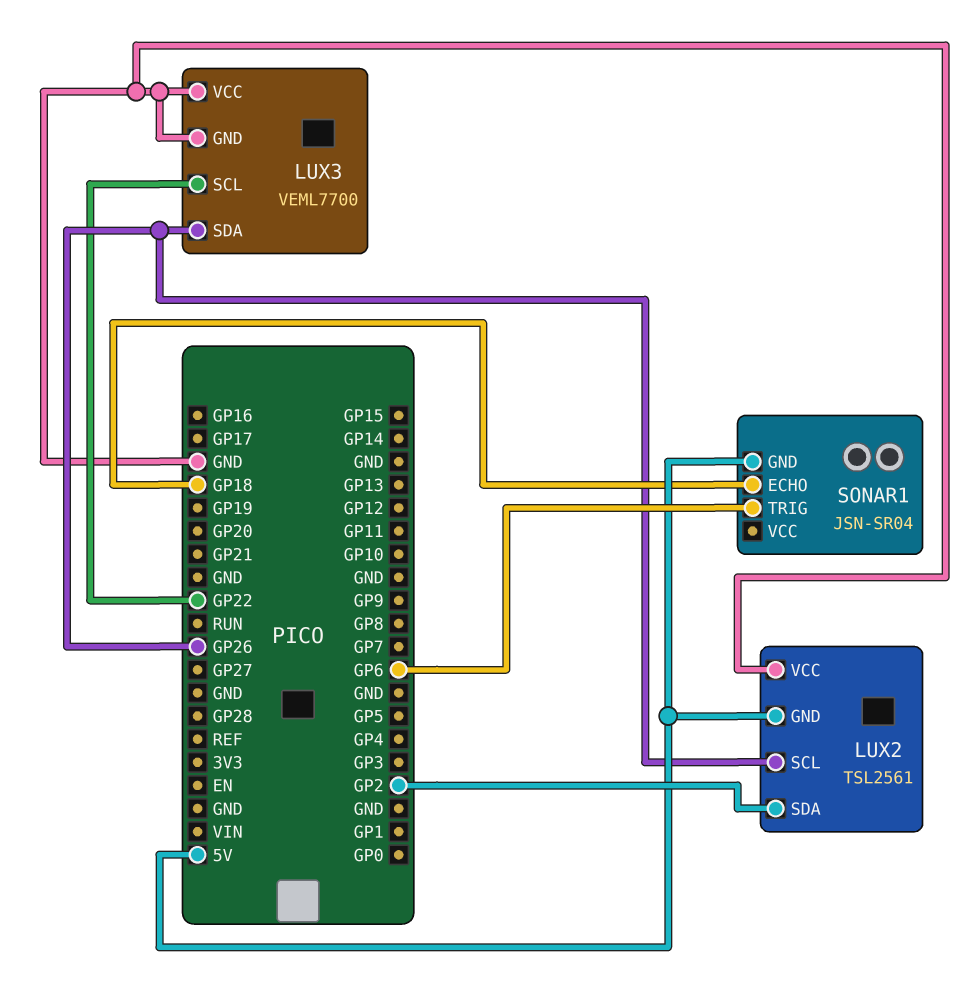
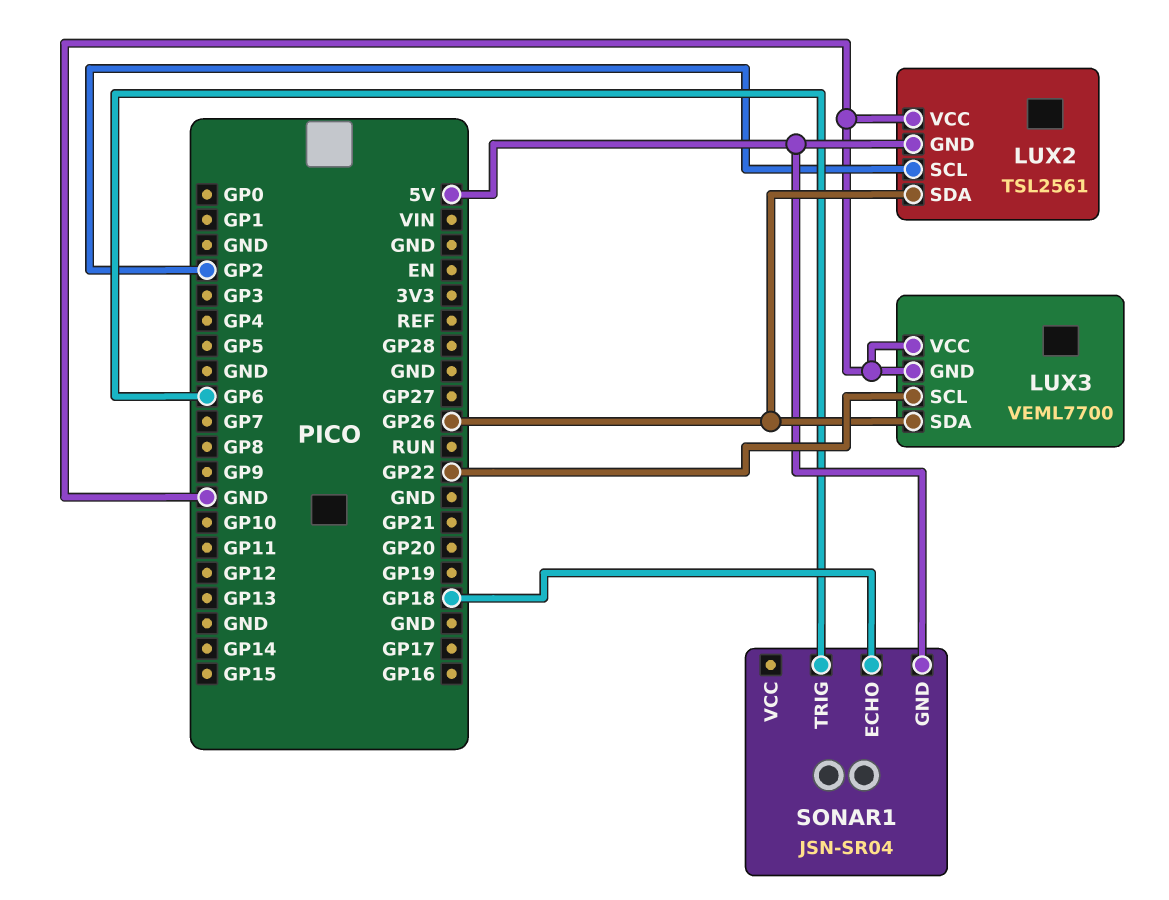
LUX2 pin SCL: GP26 -> GP2
LUX2 pin SDA: GP2 -> GP26

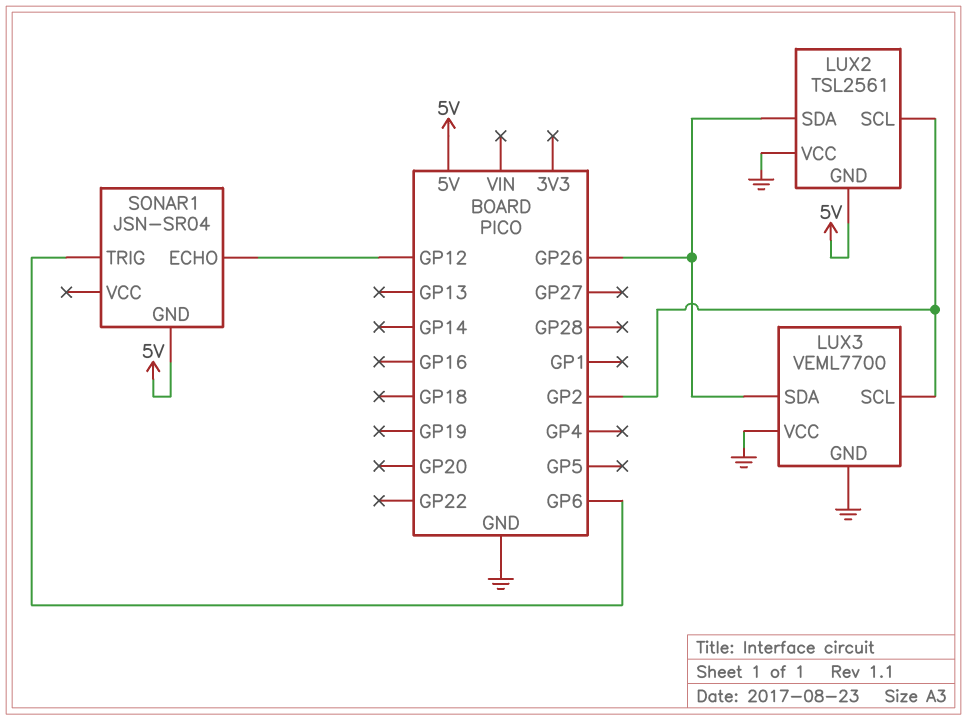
LUX3 pin SCL: GP22 -> GP2
SONAR1 pin ECHO: GP18 -> GP12

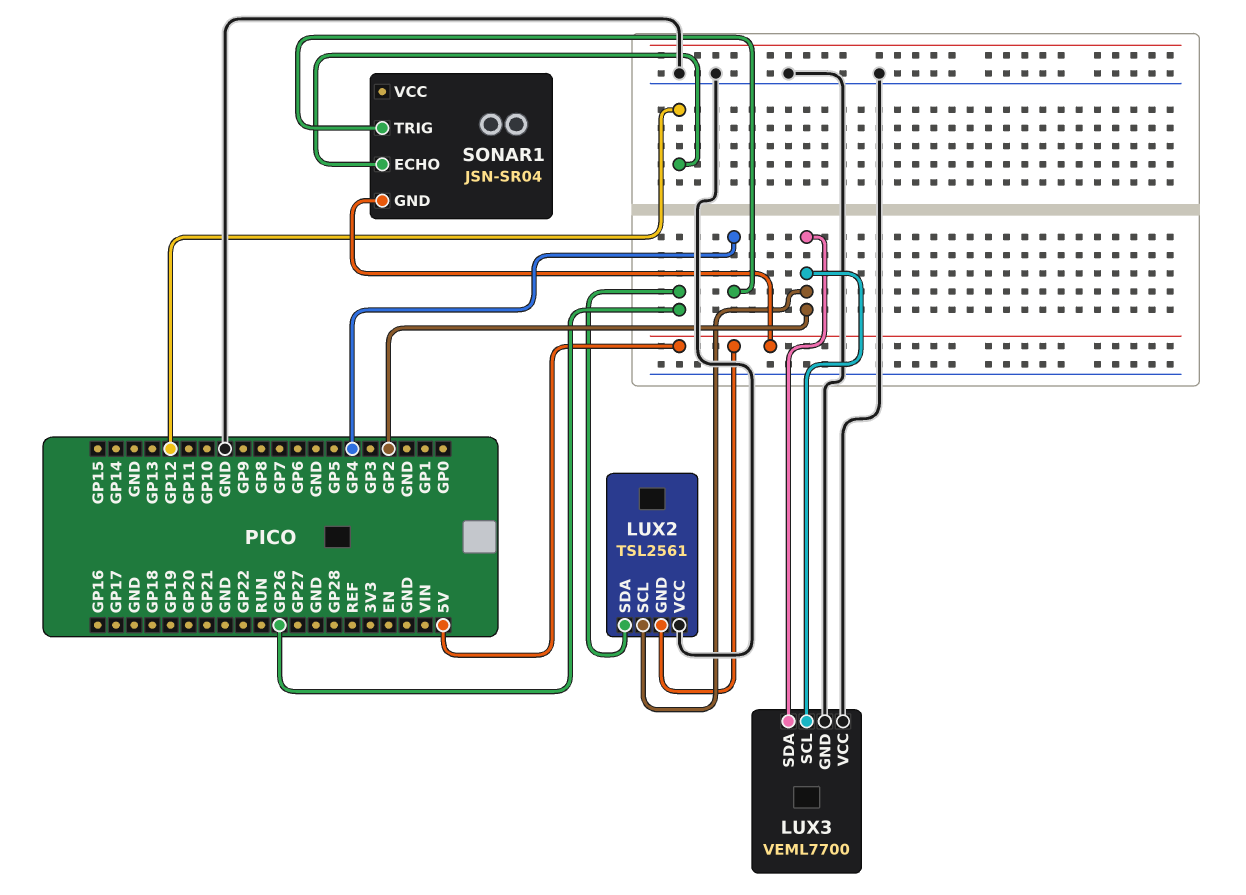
LUX3 pin SDA: GP26 -> GP2
SONAR1 pin TRIG: GP6 -> GP4

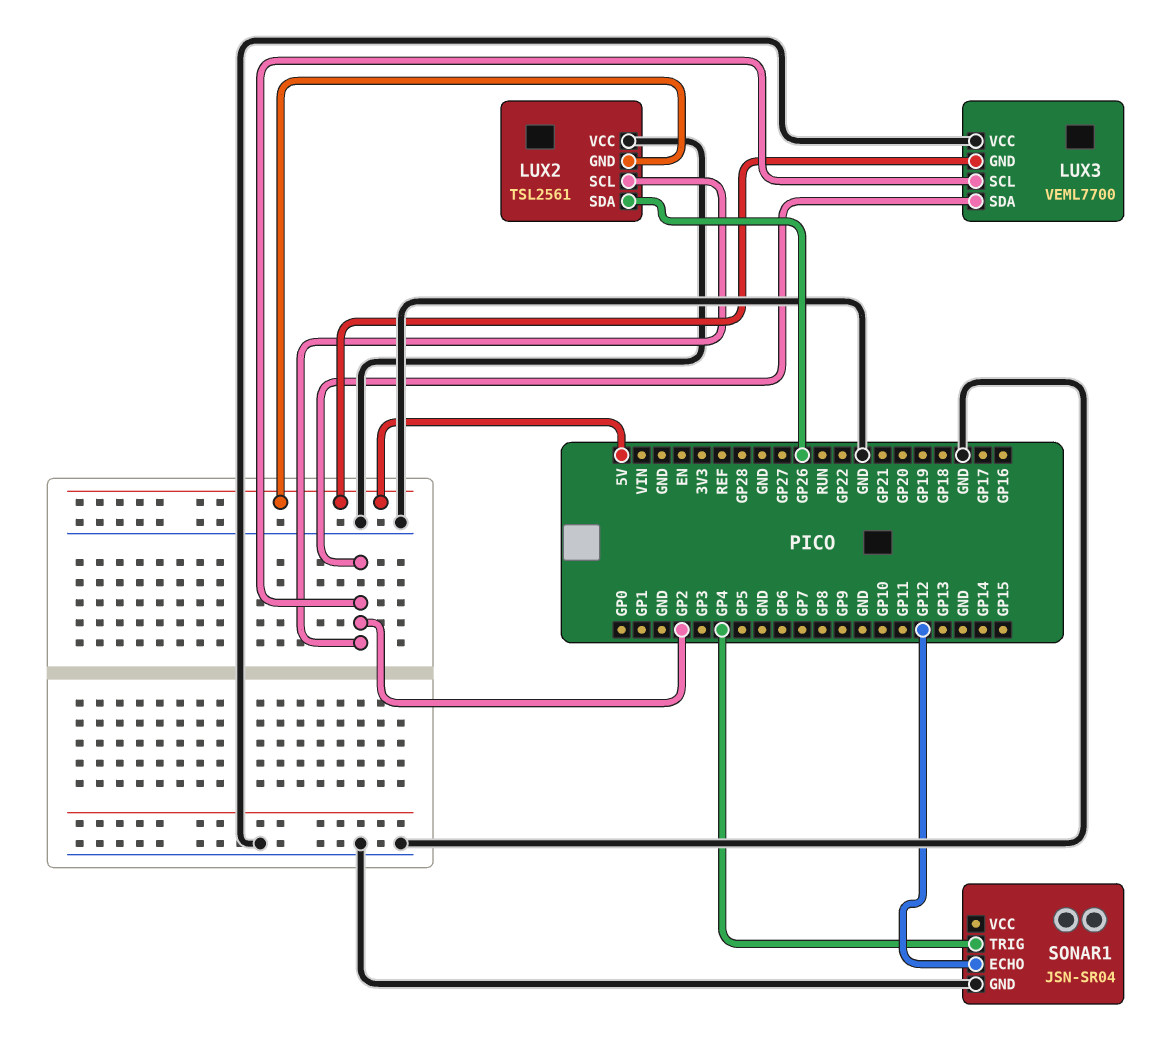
LUX3 pin GND: GND -> 5V
SONAR1 pin GND: 5V -> GND

